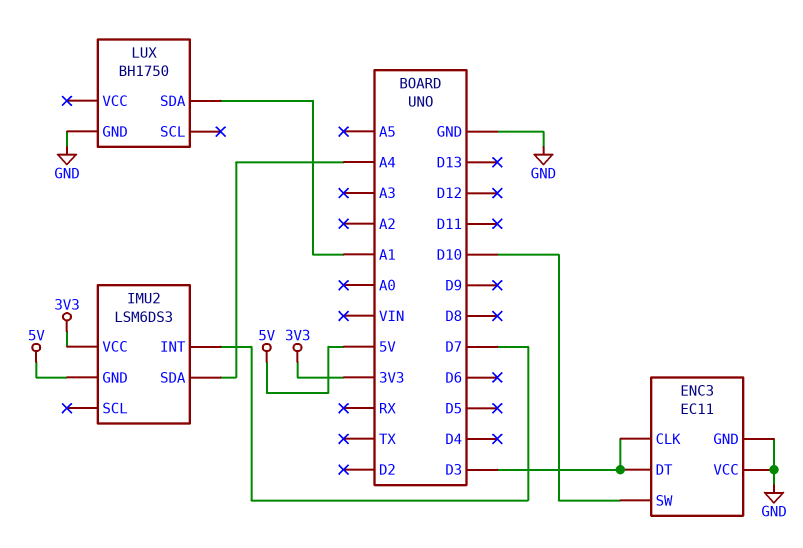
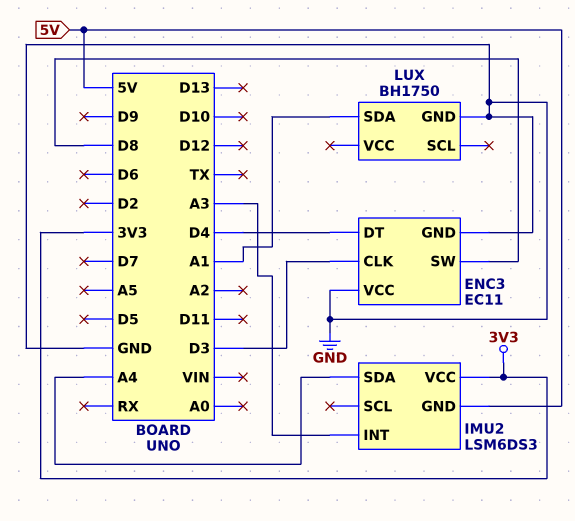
ENC3 pin DT: D3 -> D4
ENC3 pin SW: D10 -> D8
IMU2 pin INT: D7 -> A3

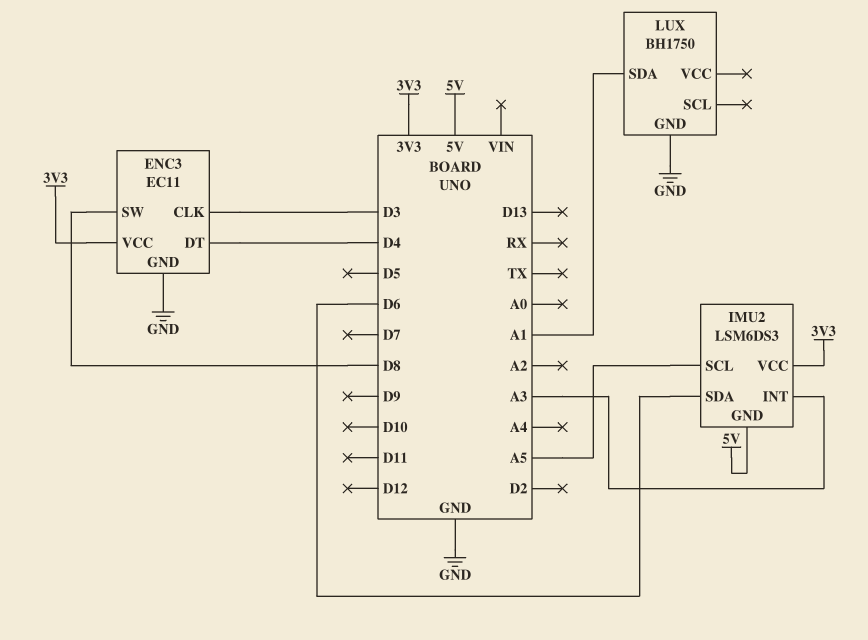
ENC3 pin VCC: GND -> 3V3
IMU2 pin SCL: none -> A5
IMU2 pin SDA: A4 -> D6

